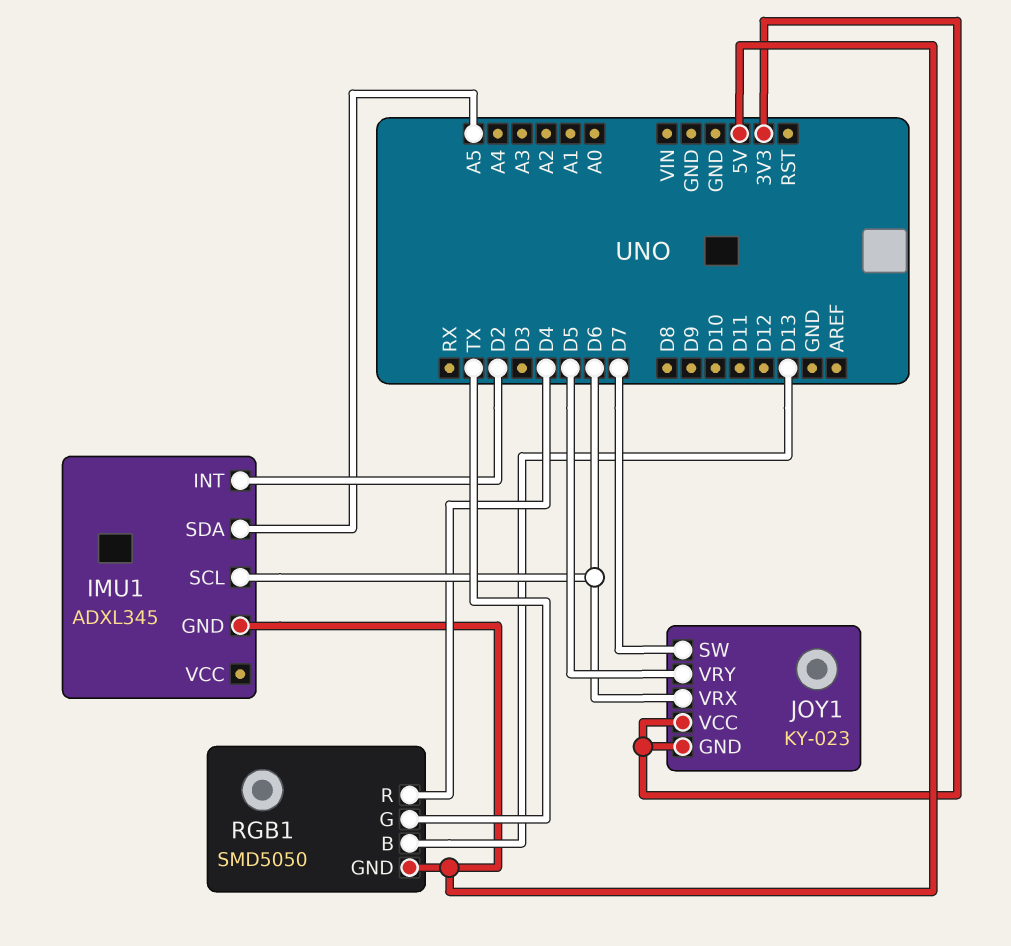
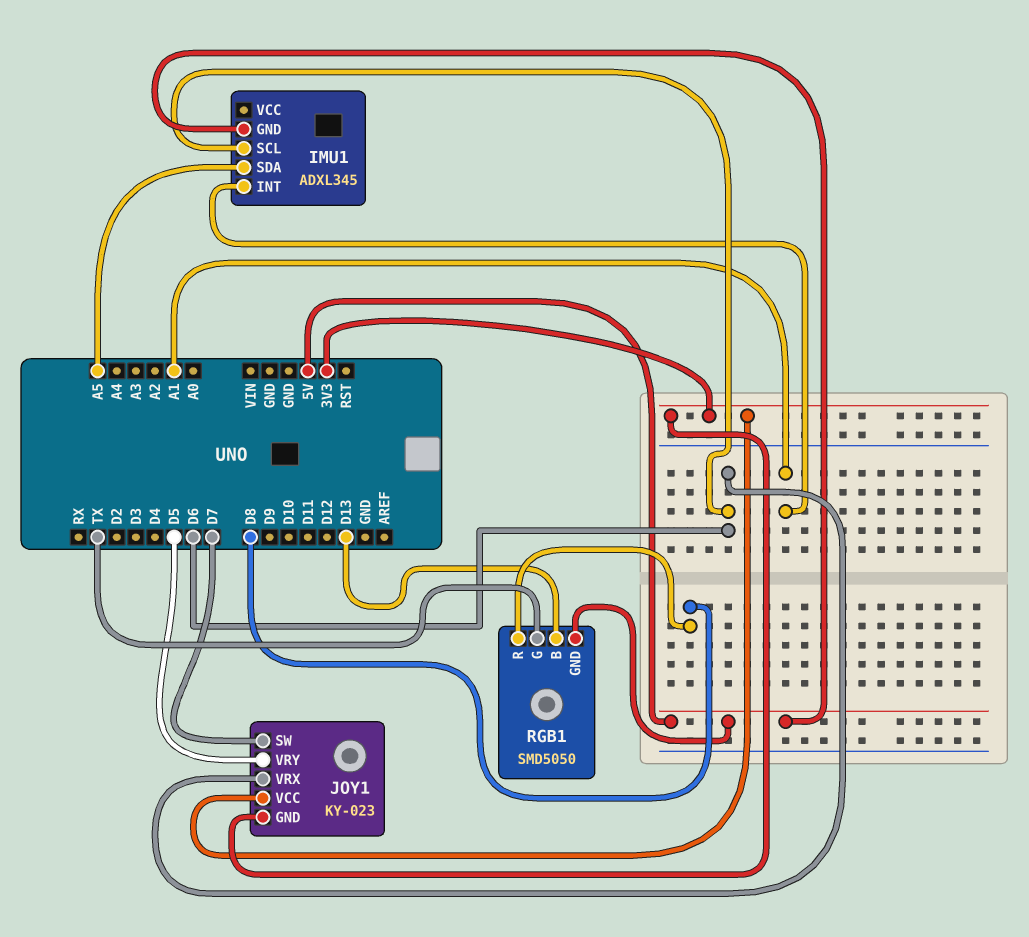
IMU1 pin INT: D2 -> A1
RGB1 pin R: D4 -> D8

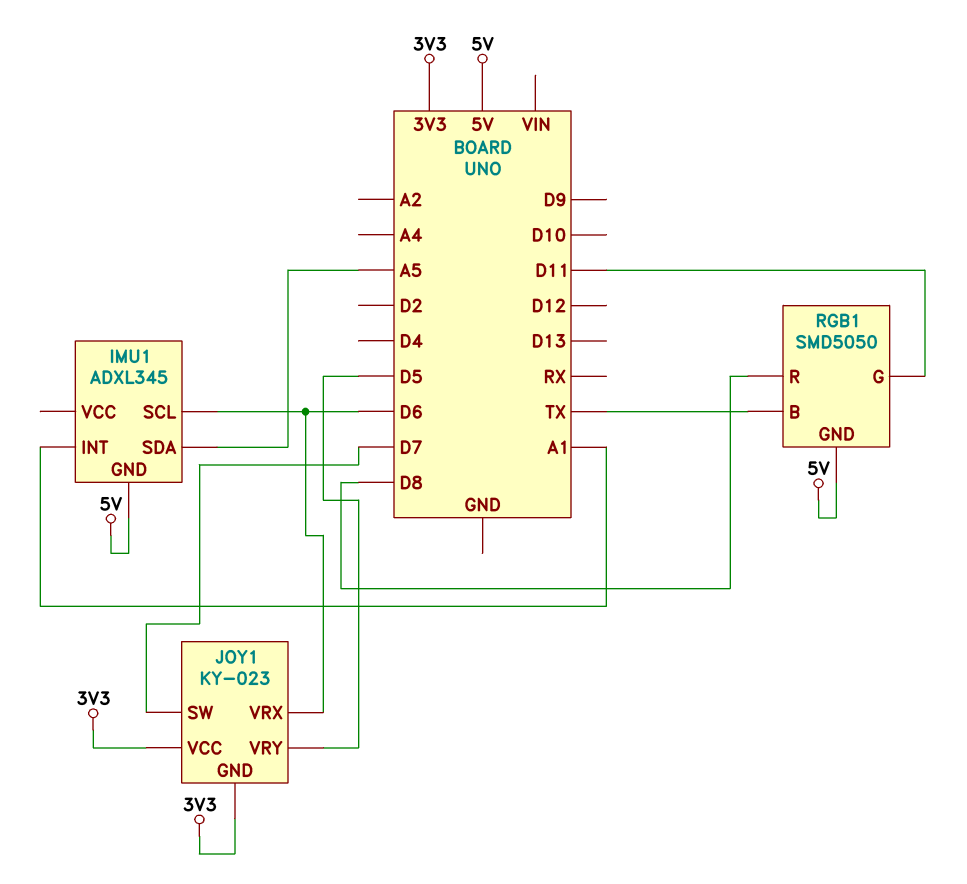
RGB1 pin B: D13 -> TX
RGB1 pin G: TX -> D11

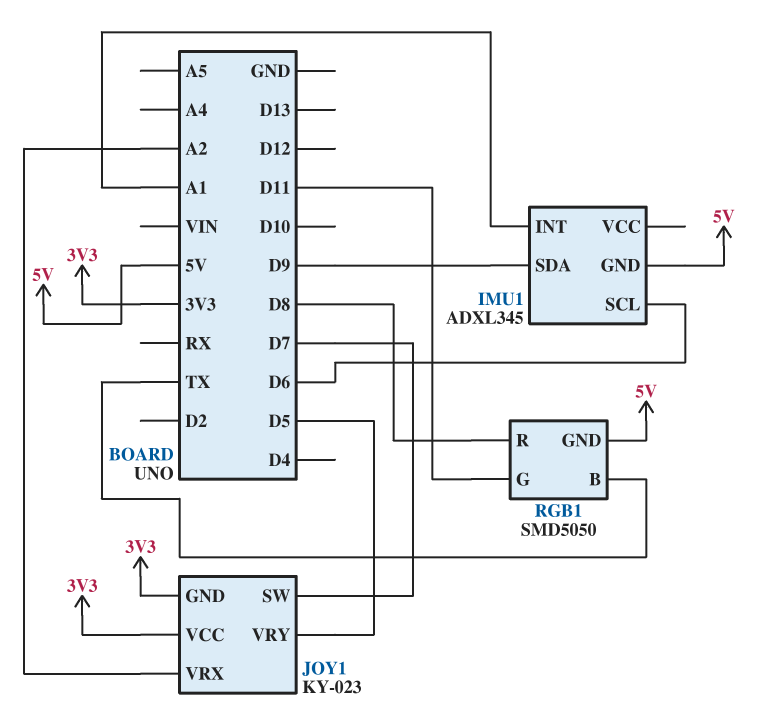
IMU1 pin SDA: A5 -> D9
JOY1 pin VRX: D6 -> A2

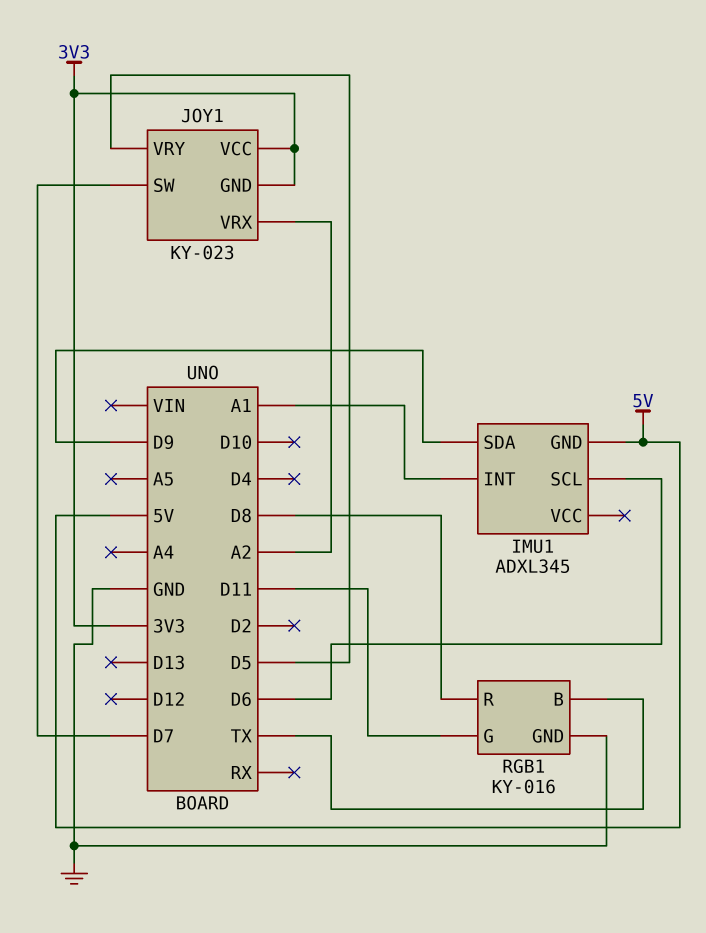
RGB1: SMD5050 -> KY-016
RGB1 pin GND: 5V -> GND

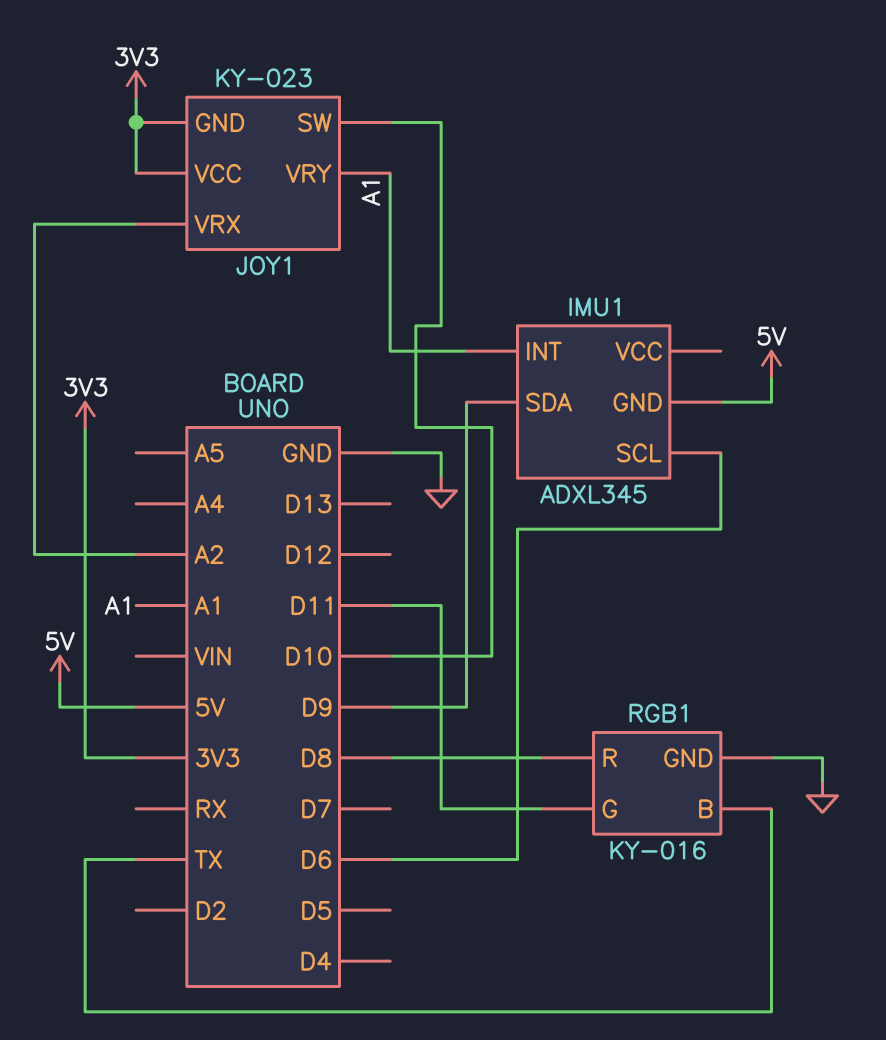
JOY1 pin SW: D7 -> D10
JOY1 pin VRY: D5 -> A1

